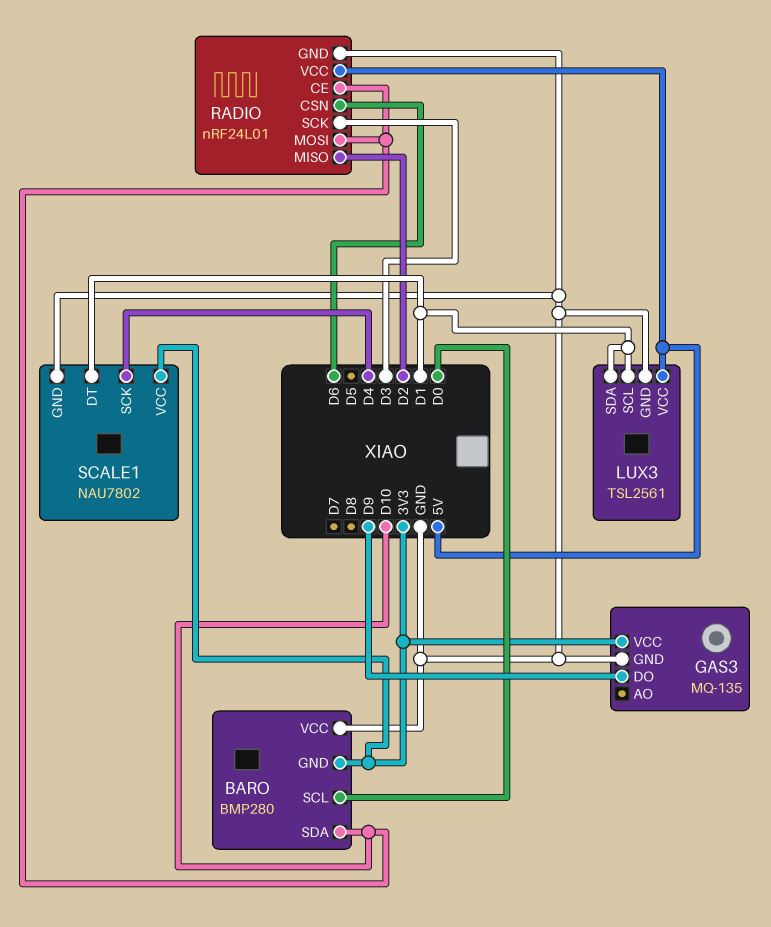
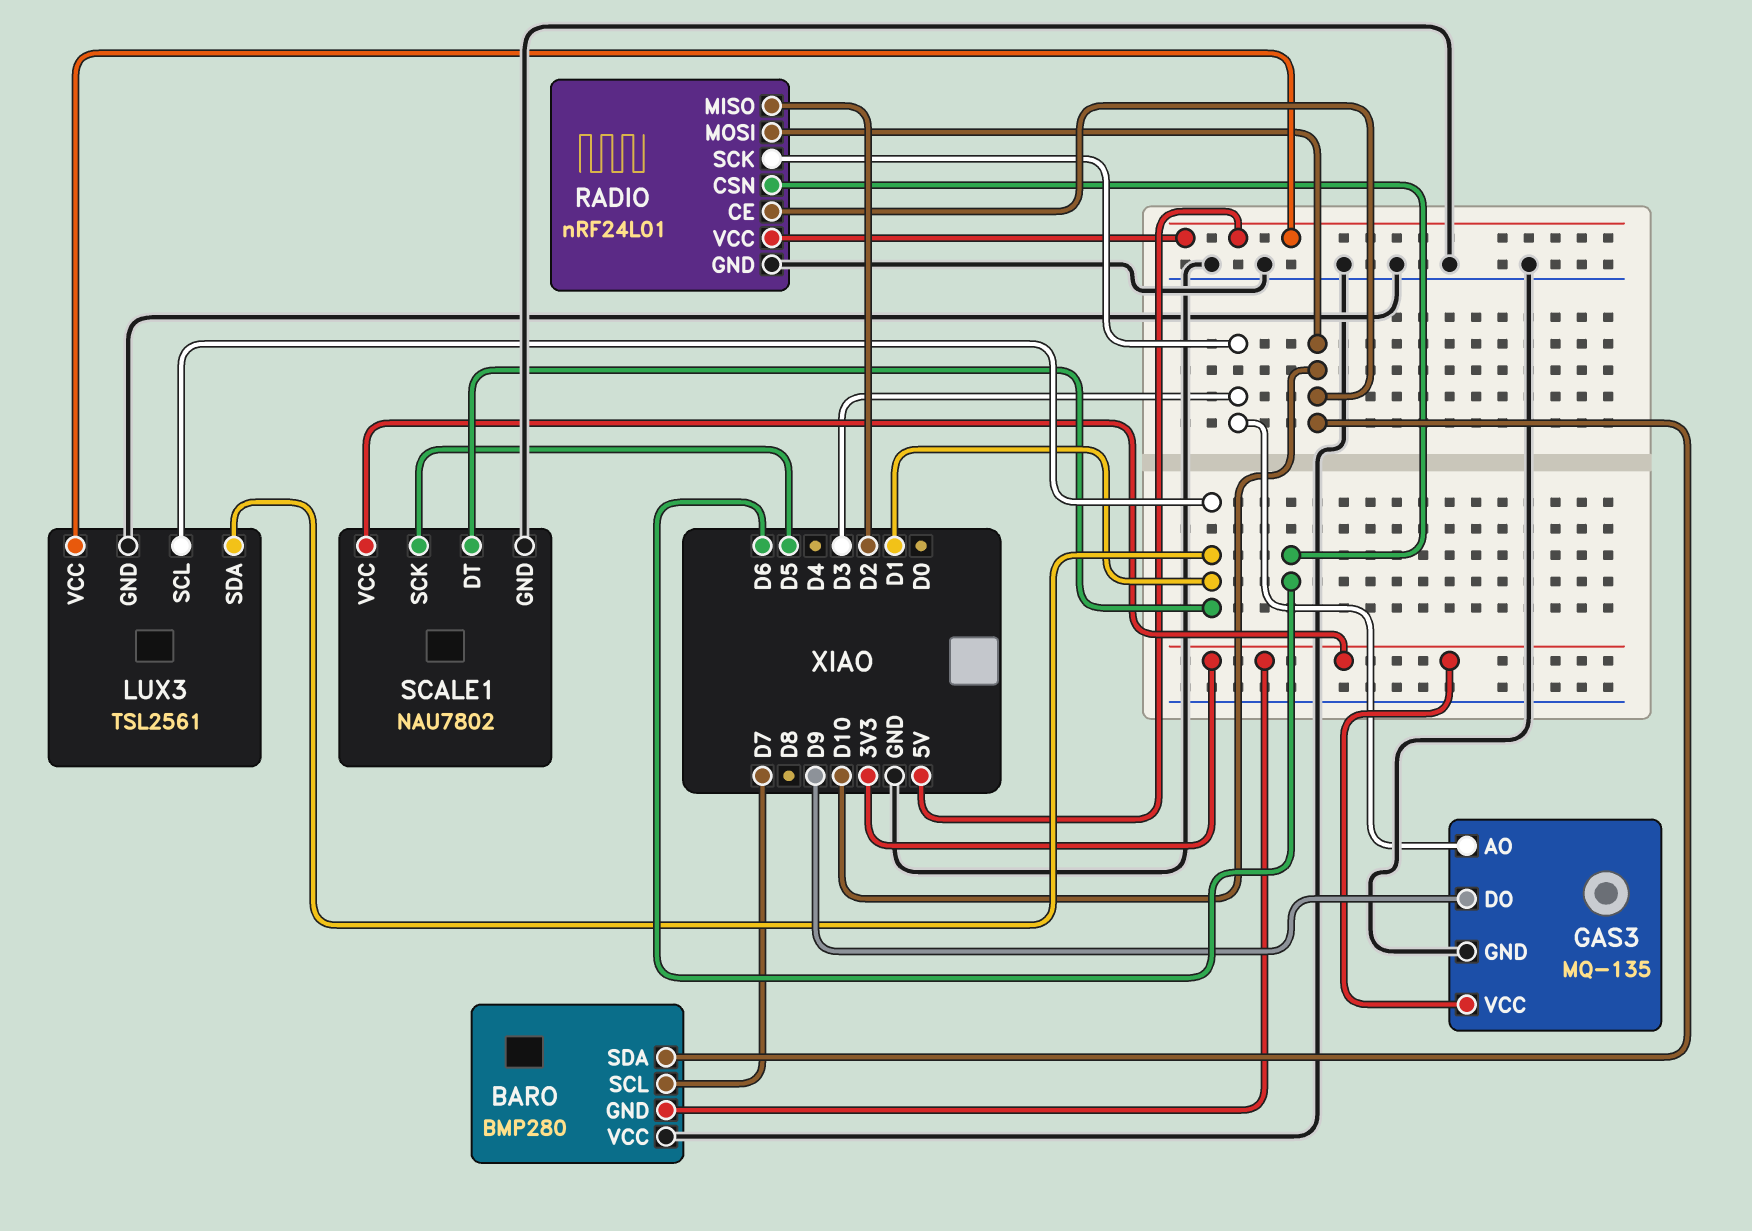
BARO pin SCL: D0 -> D7
GAS3 pin AO: none -> D3
SCALE1 pin SCK: D4 -> D5

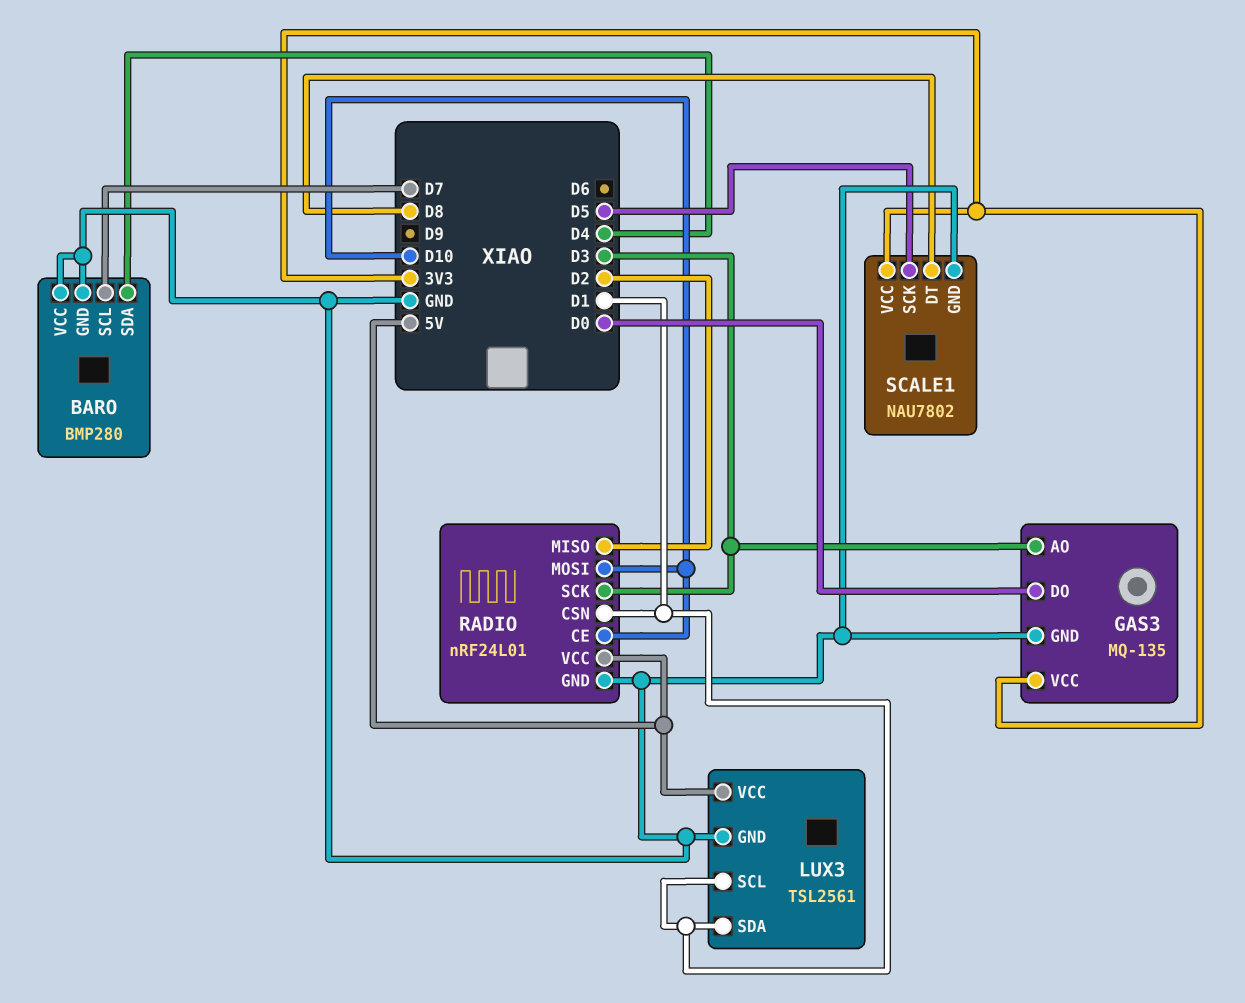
BARO pin GND: 3V3 -> GND
BARO pin SDA: D10 -> D4
GAS3 pin DO: D9 -> D0
RADIO pin CSN: D6 -> D1
SCALE1 pin DT: D1 -> D8

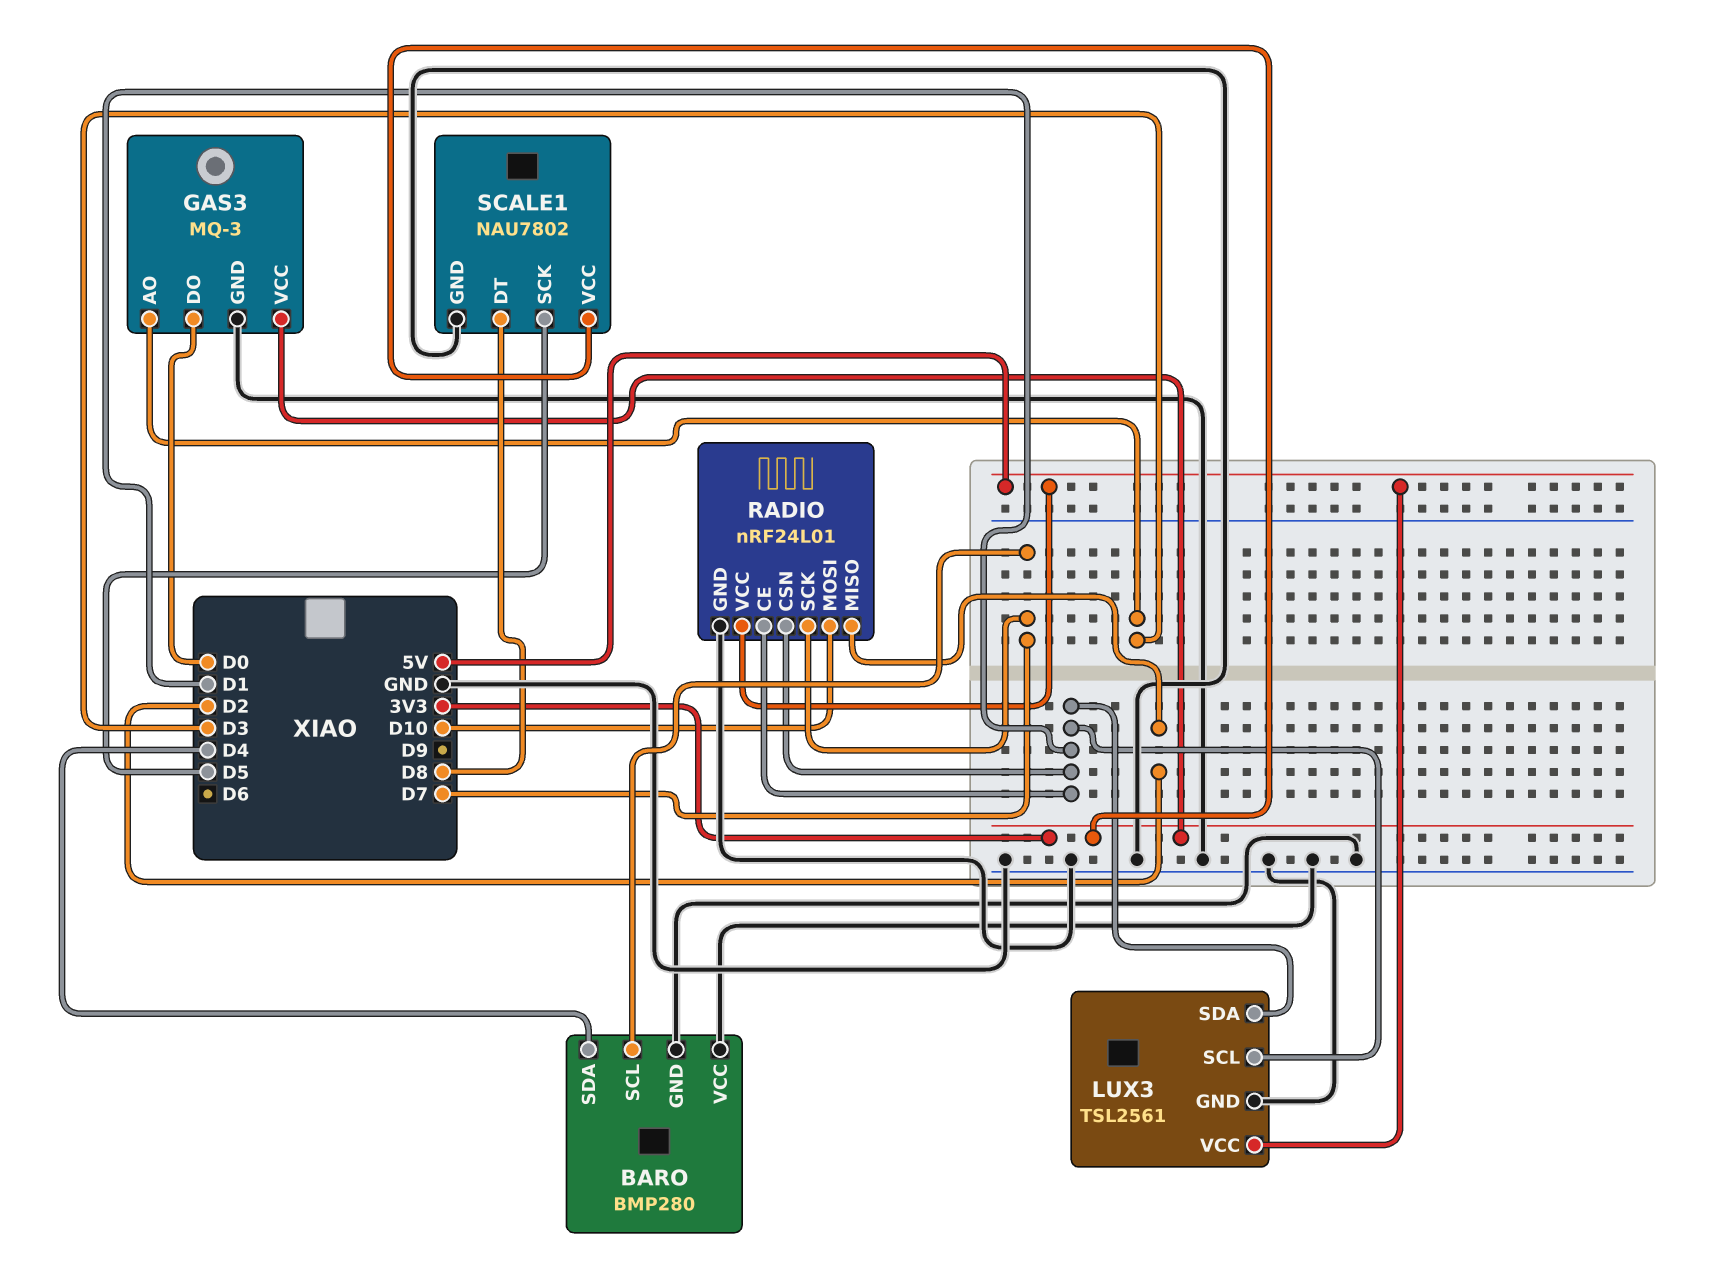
GAS3: MQ-135 -> MQ-3
RADIO pin CE: D10 -> D1
RADIO pin SCK: D3 -> D7

